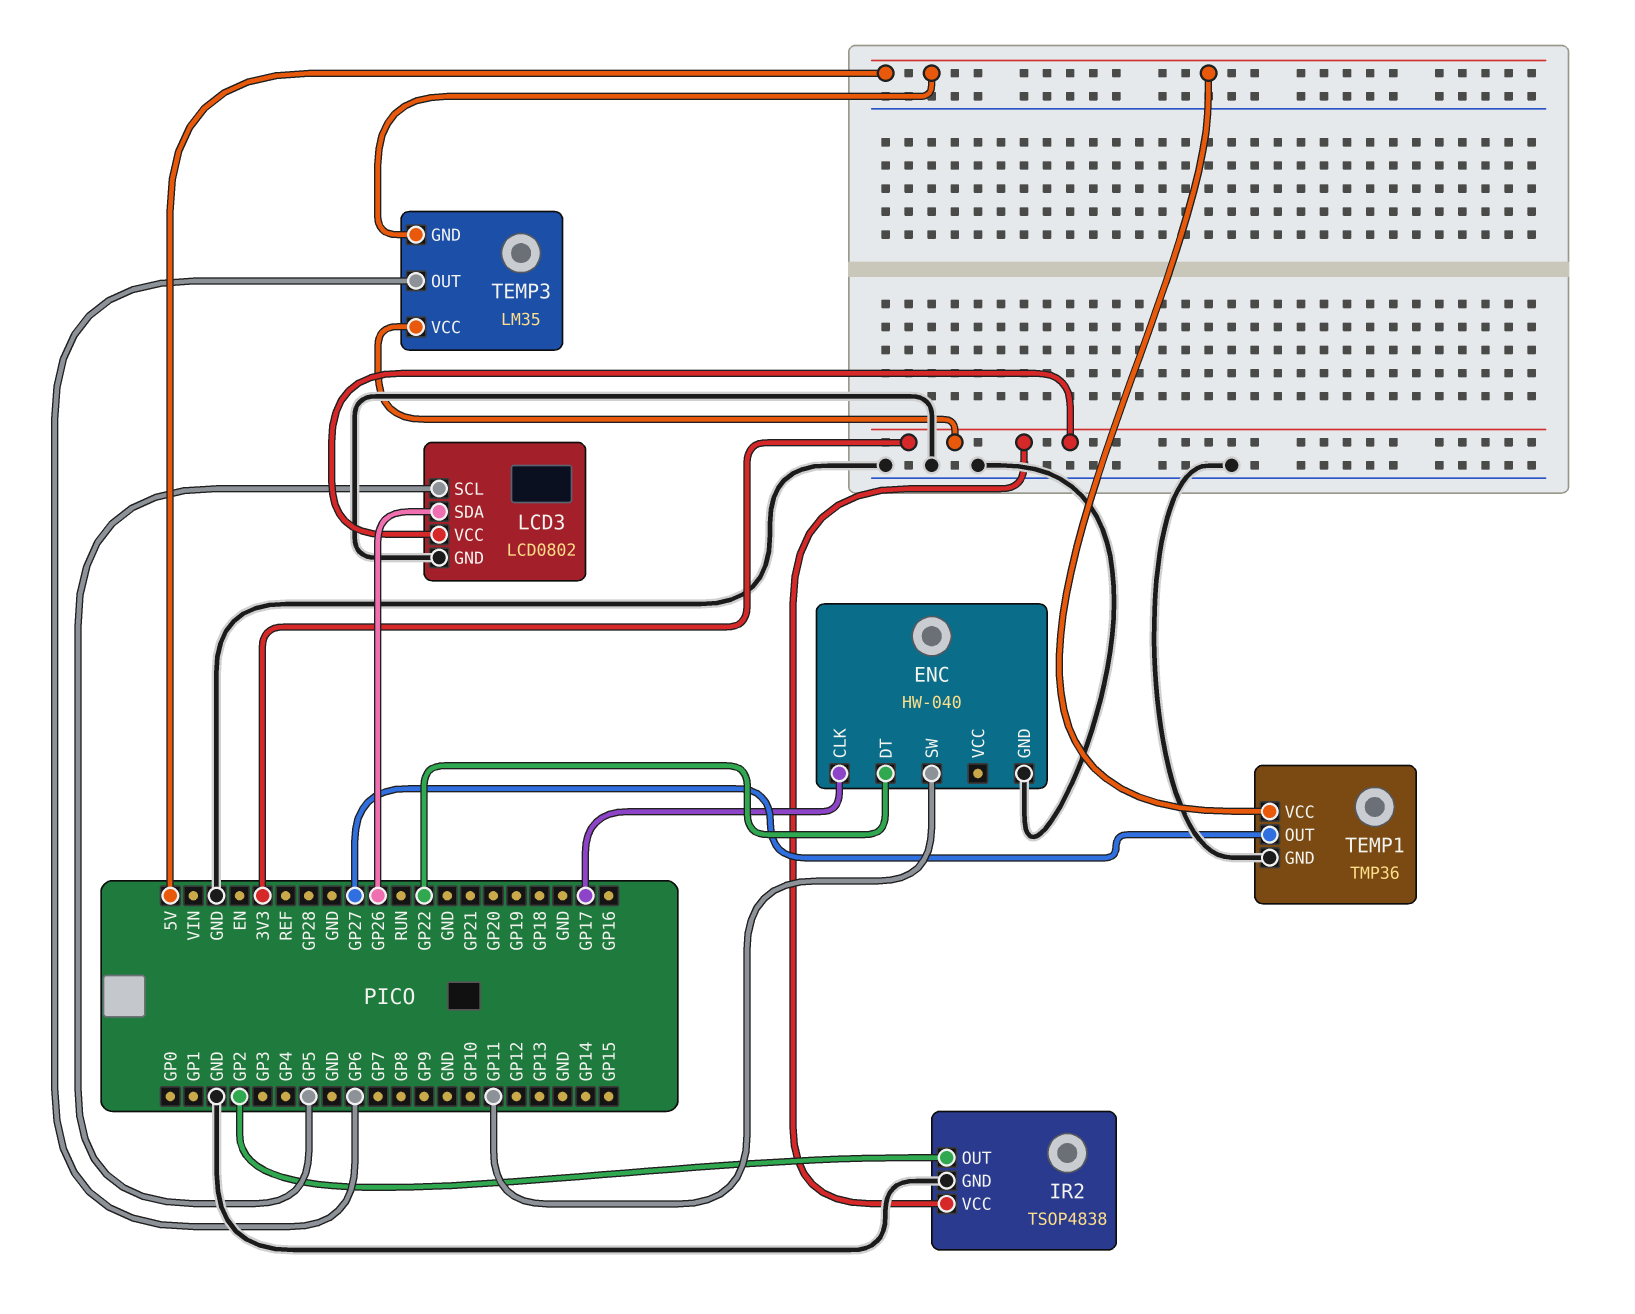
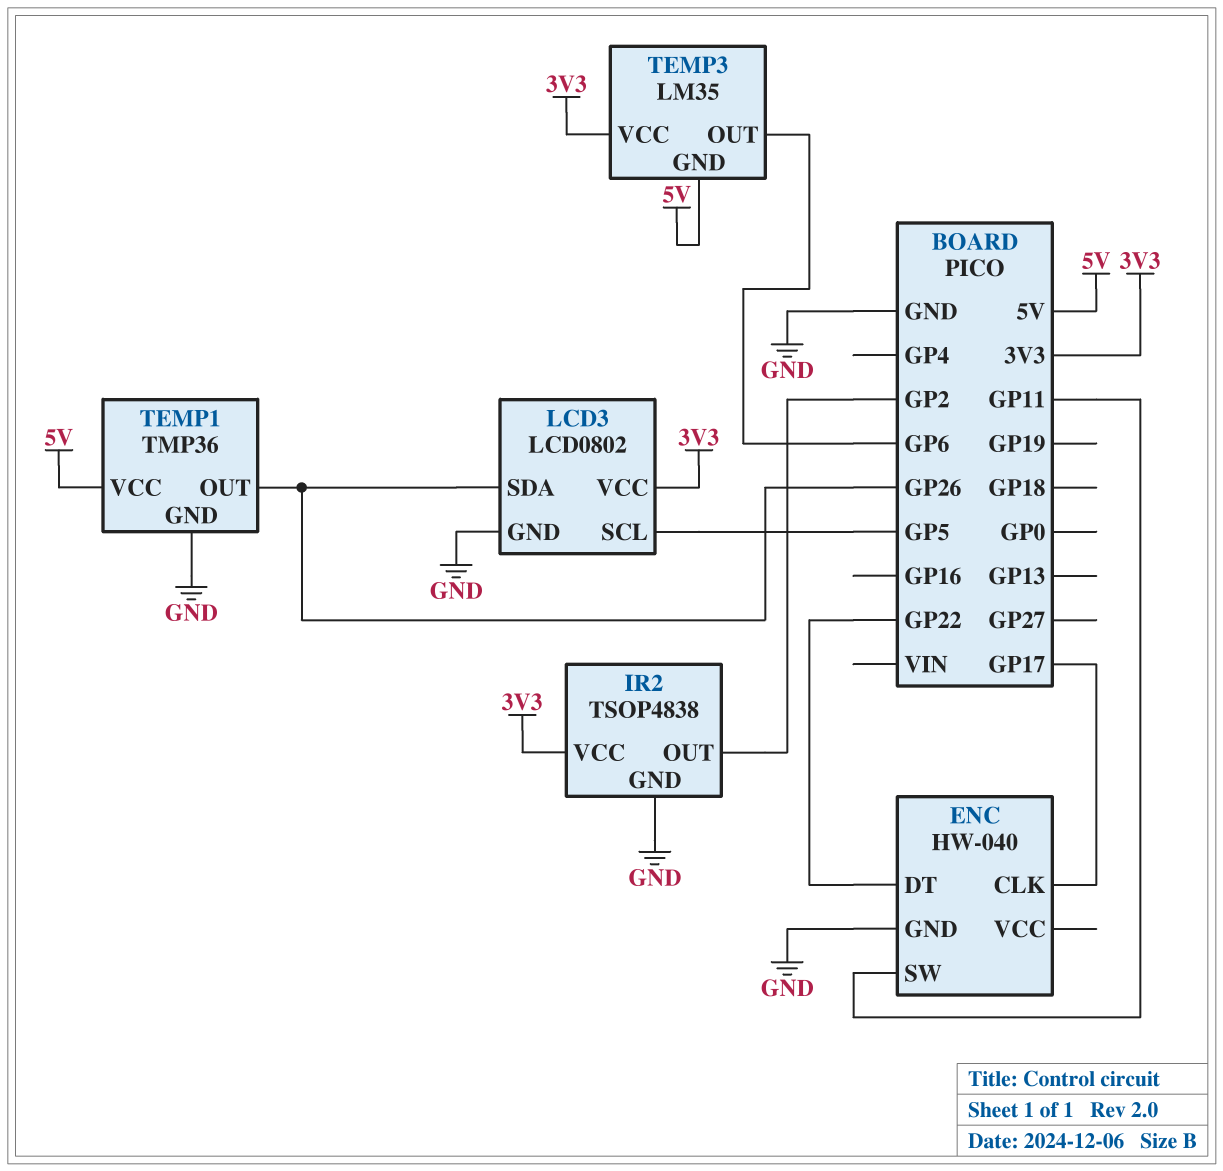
TEMP1 pin OUT: GP27 -> GP26

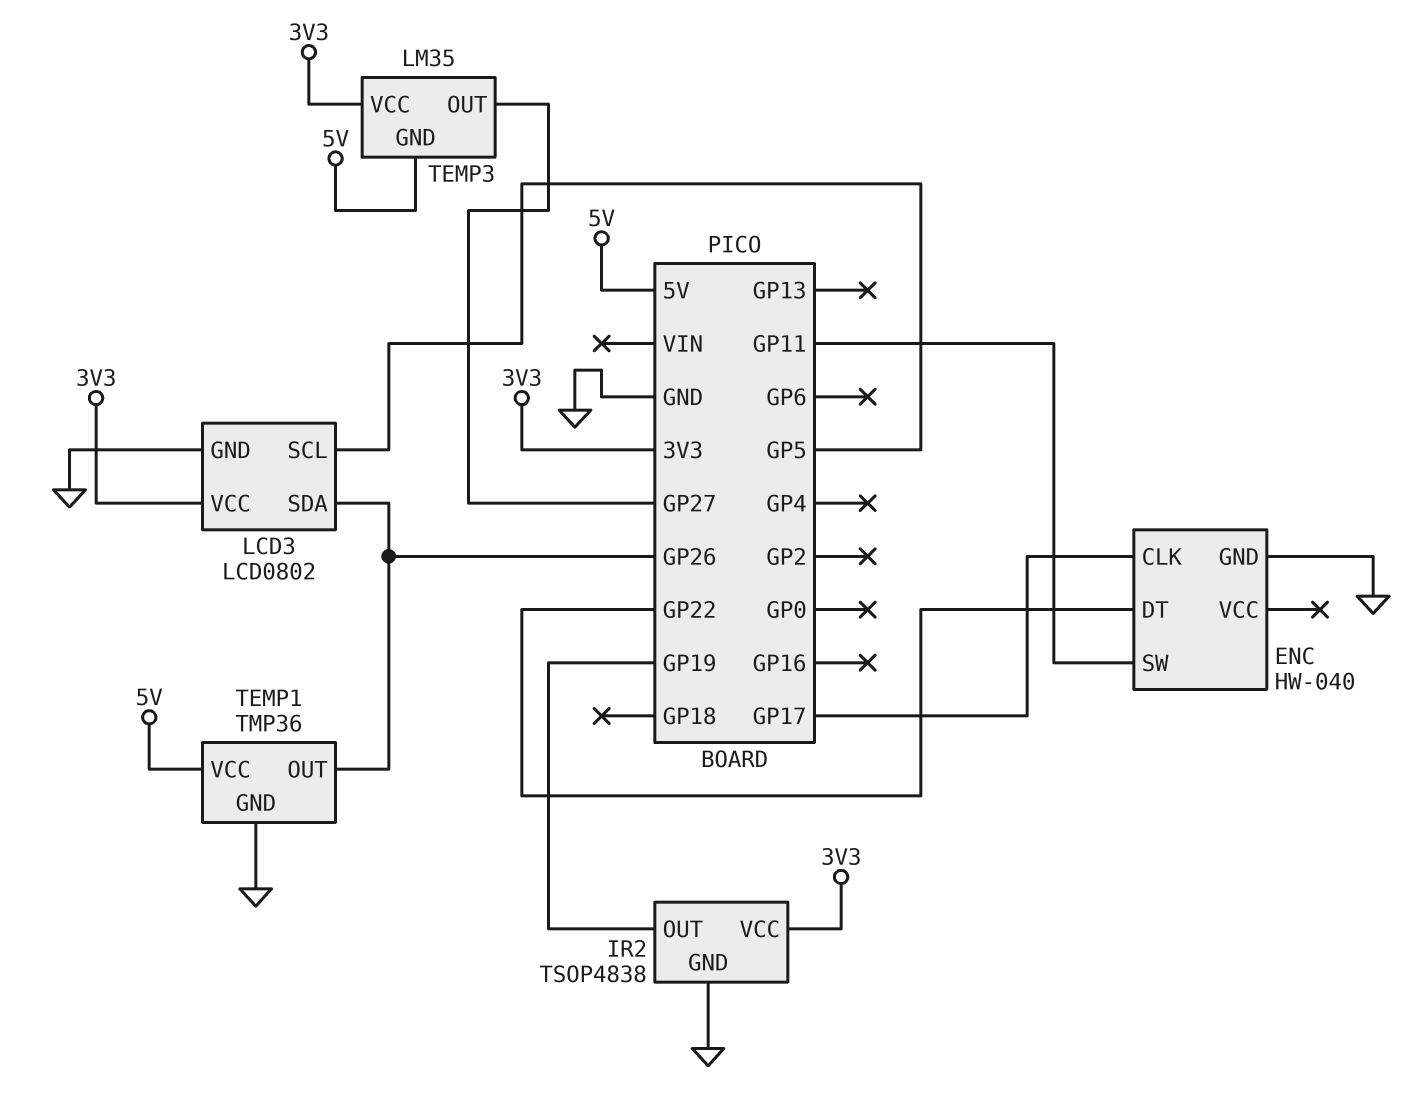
IR2 pin OUT: GP2 -> GP19
TEMP3 pin OUT: GP6 -> GP27

